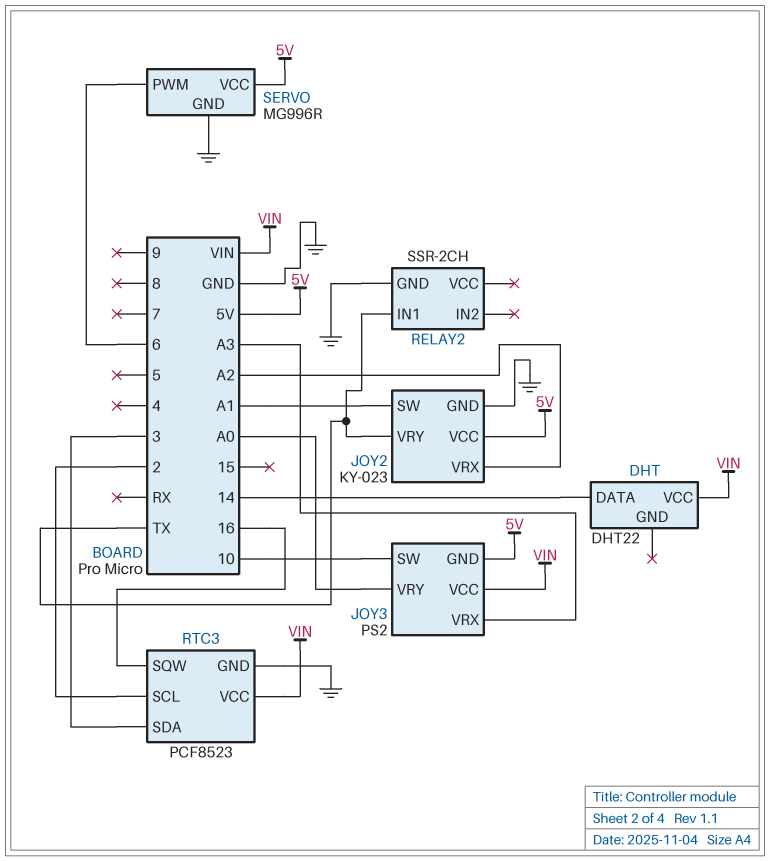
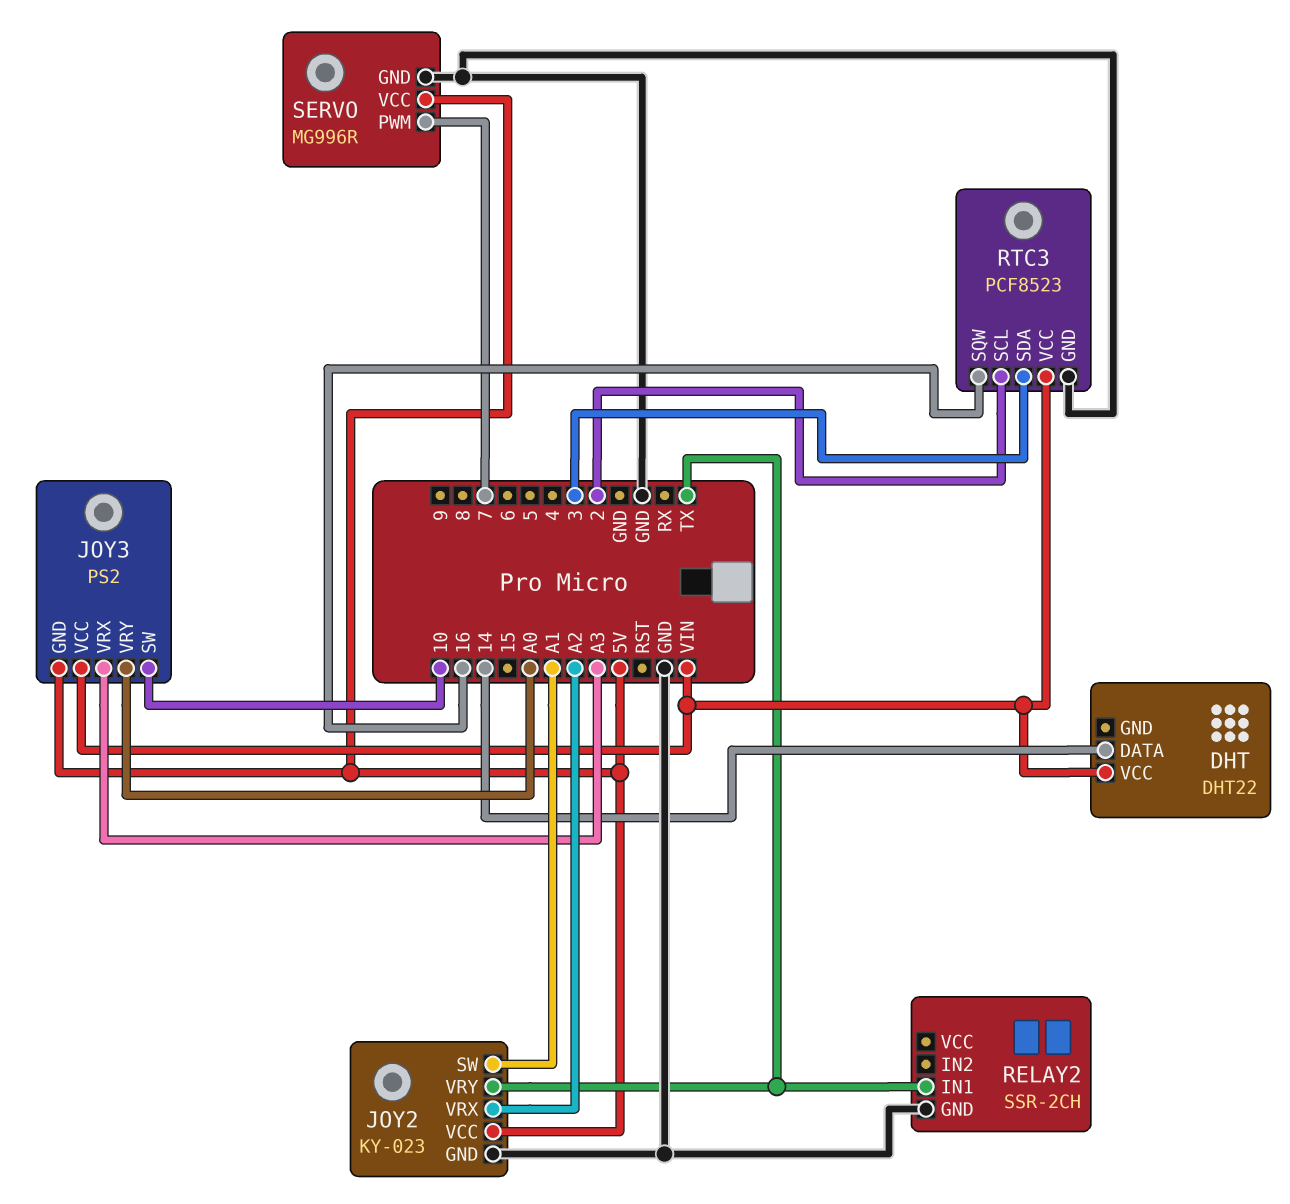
SERVO pin PWM: 6 -> 7

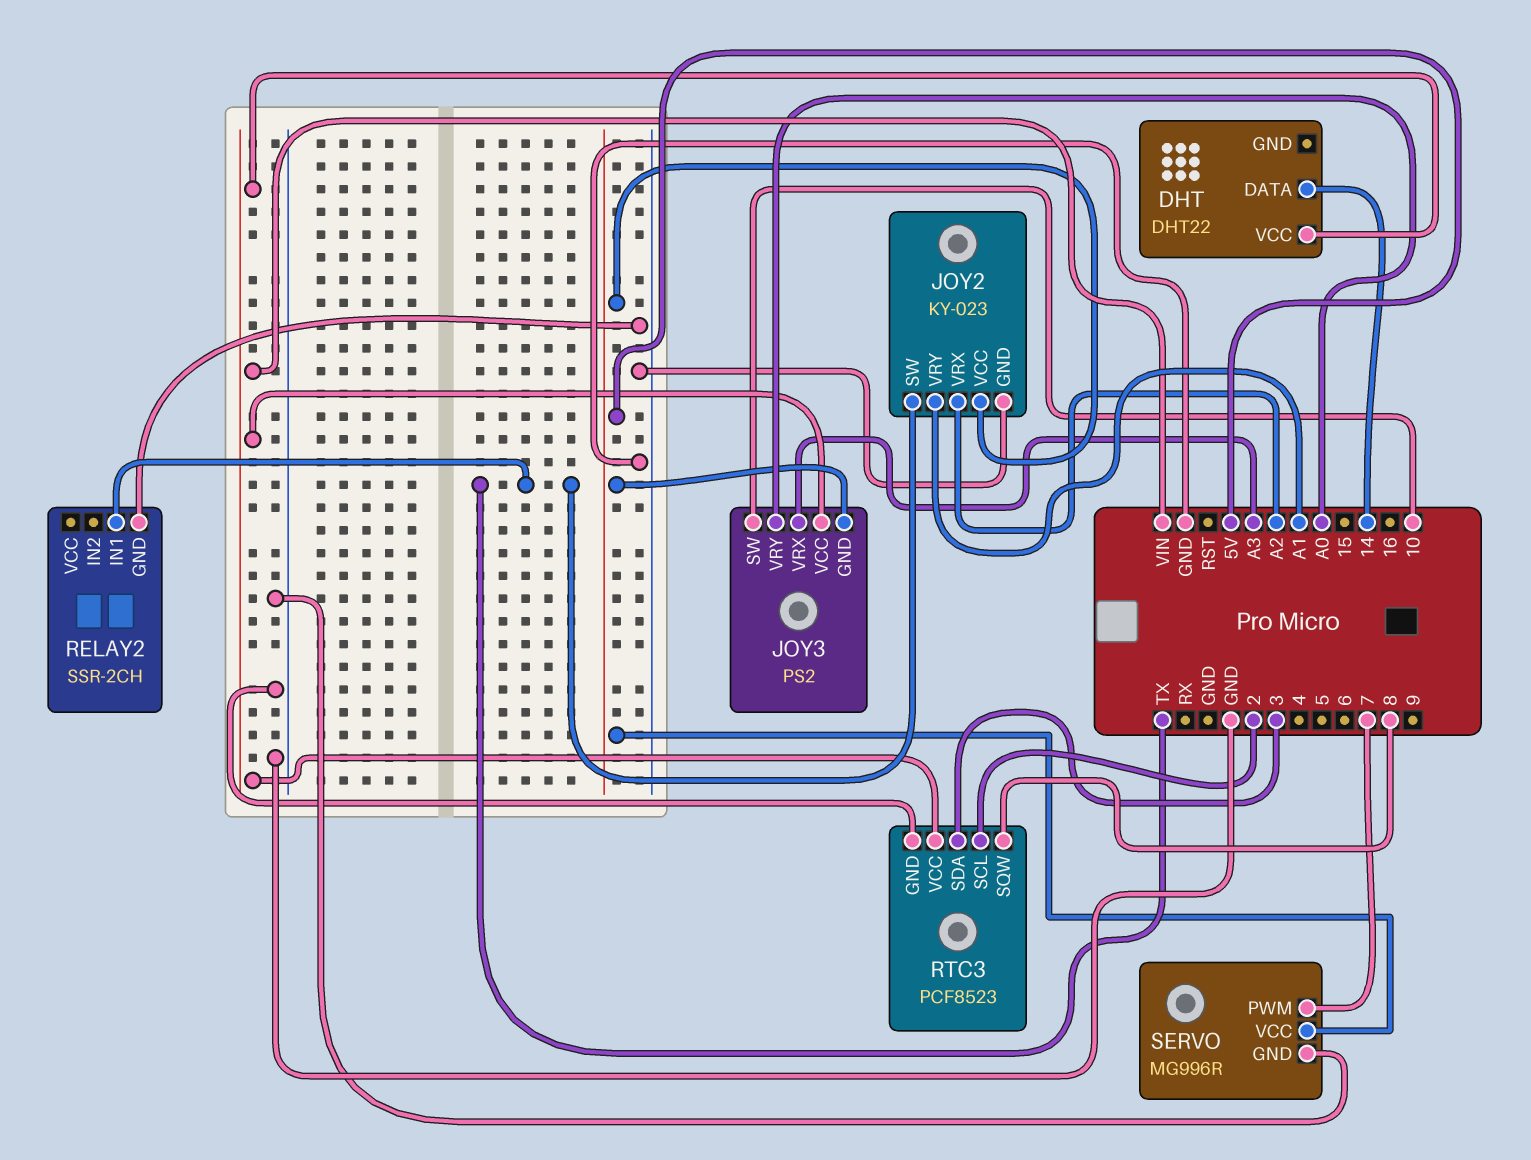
JOY2 pin SW: A1 -> TX
JOY2 pin VRY: TX -> A1
RTC3 pin SQW: 16 -> 8

